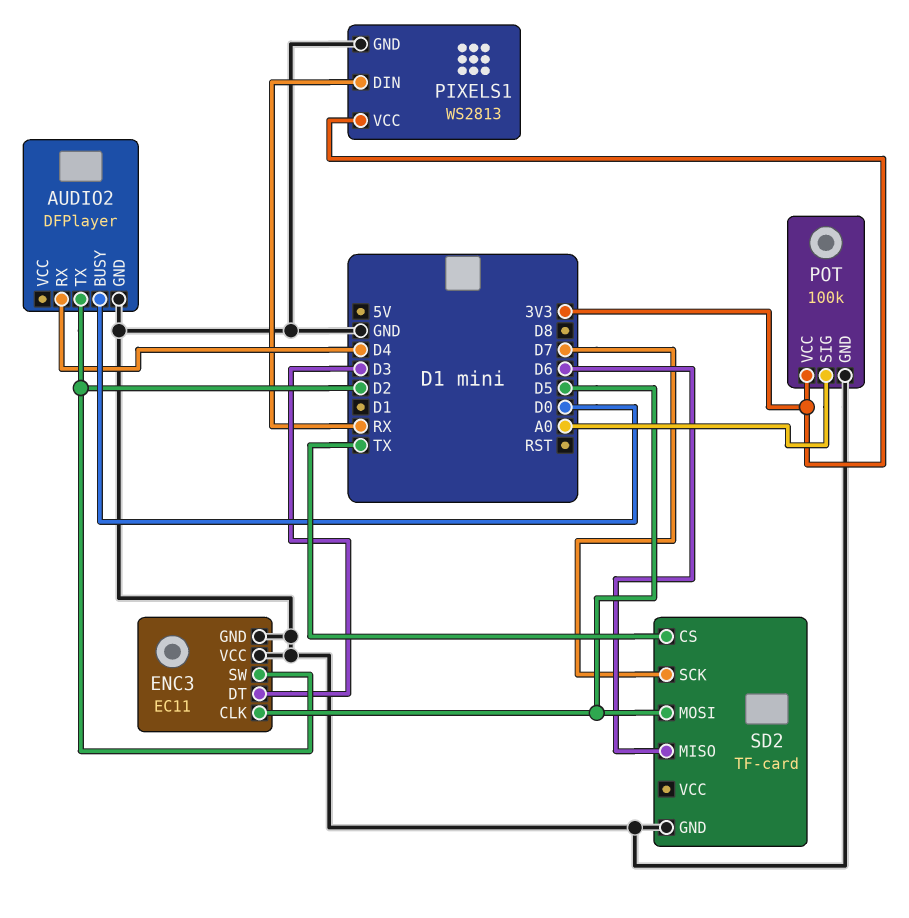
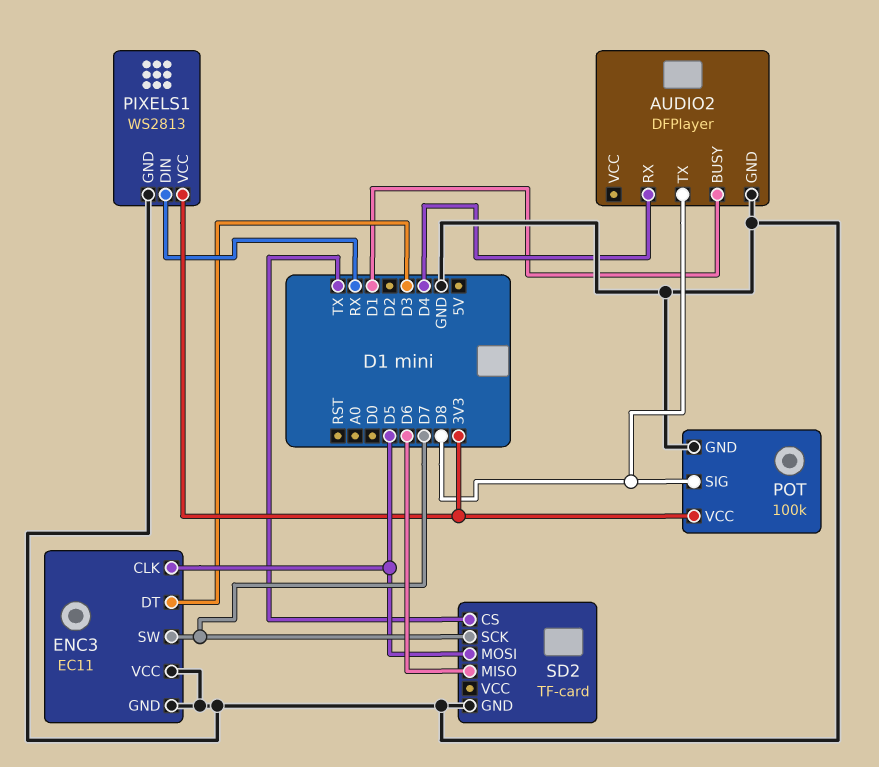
AUDIO2 pin BUSY: D0 -> D1
AUDIO2 pin TX: D2 -> D8
ENC3 pin SW: D2 -> D7
POT pin SIG: A0 -> D8

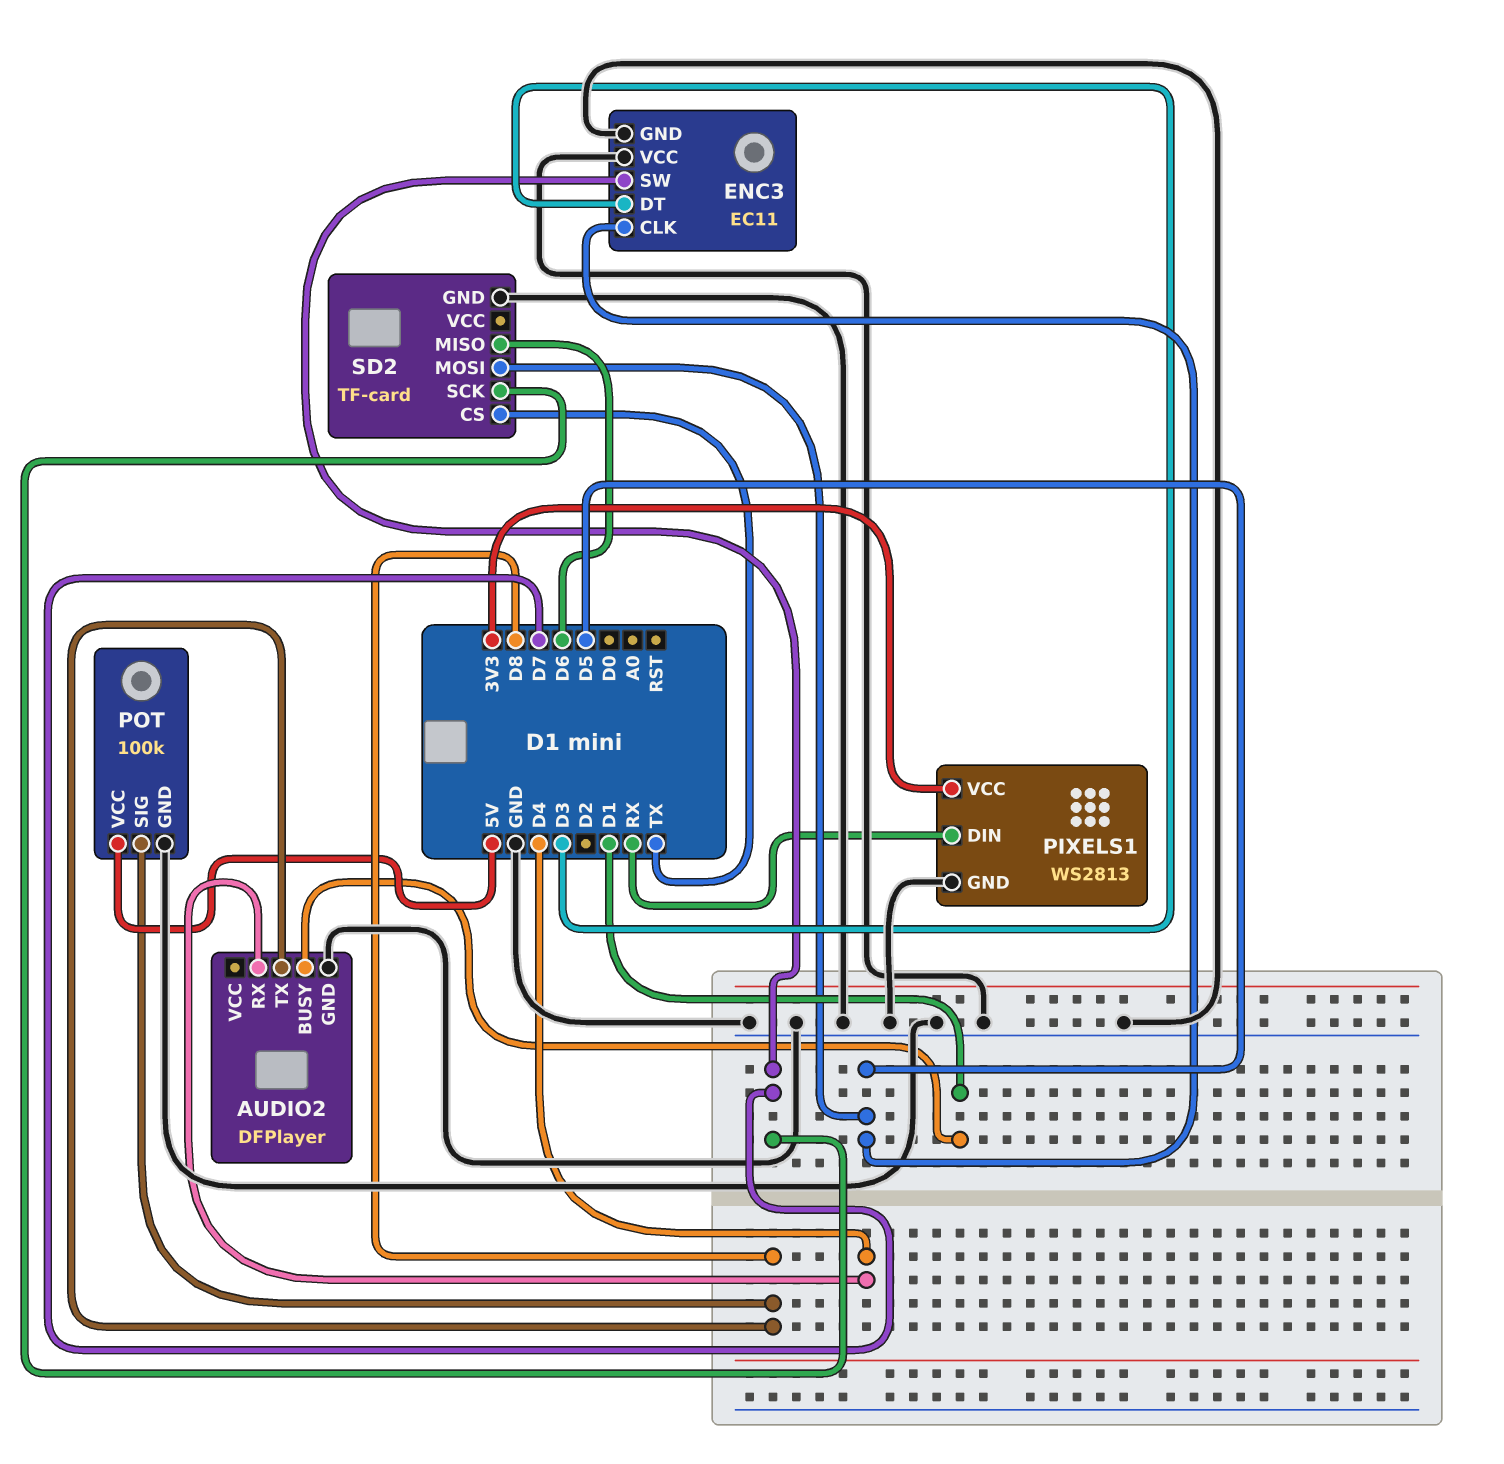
POT pin VCC: 3V3 -> 5V

